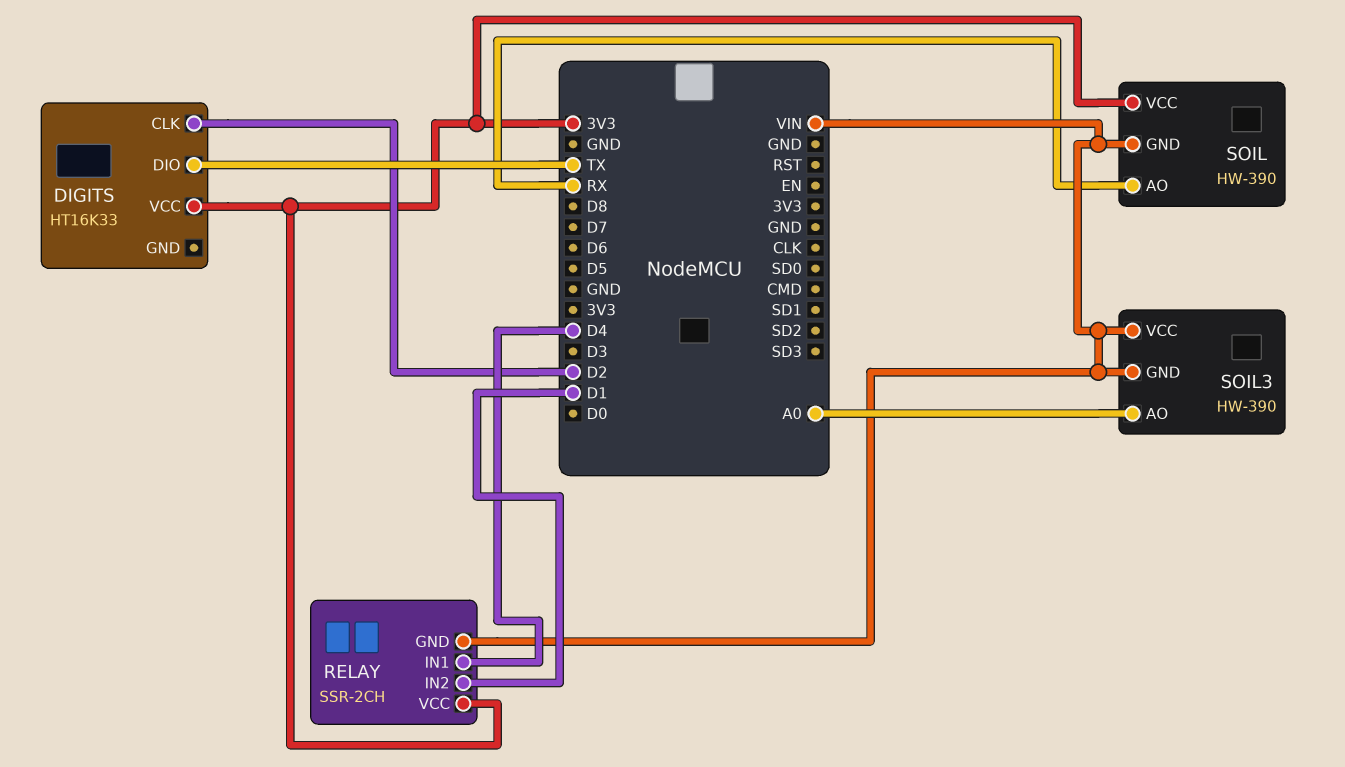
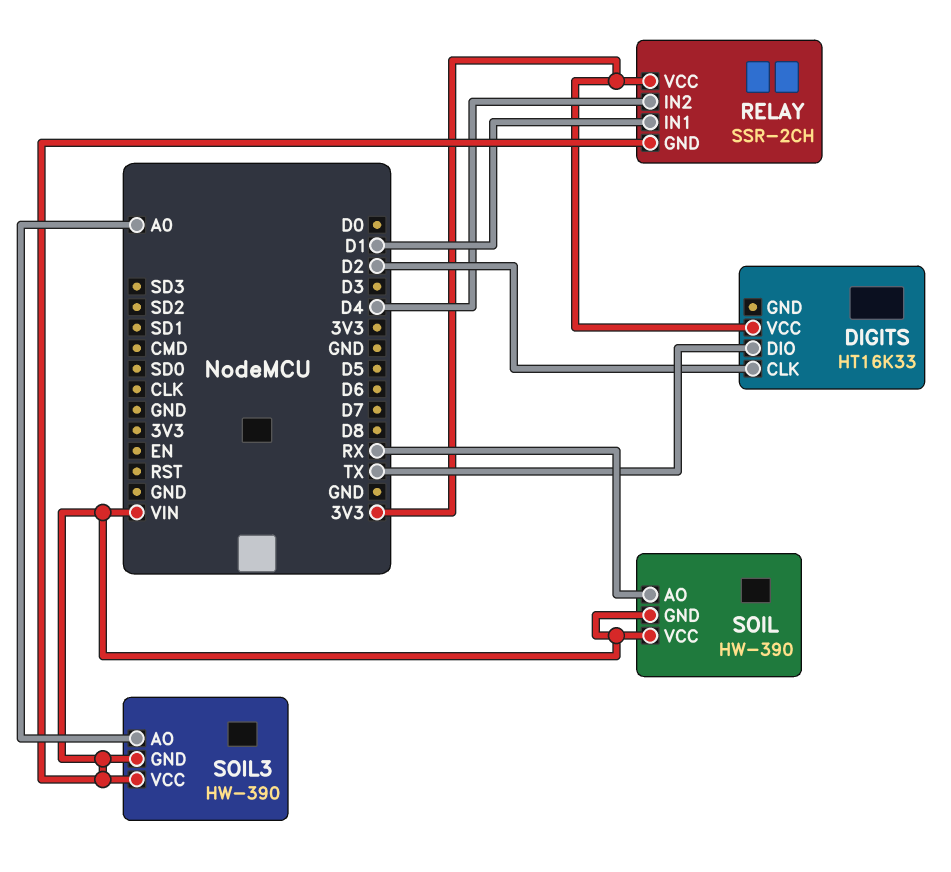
RELAY pin IN1: D4 -> D1
RELAY pin IN2: D1 -> D4
SOIL pin VCC: 3V3 -> VIN

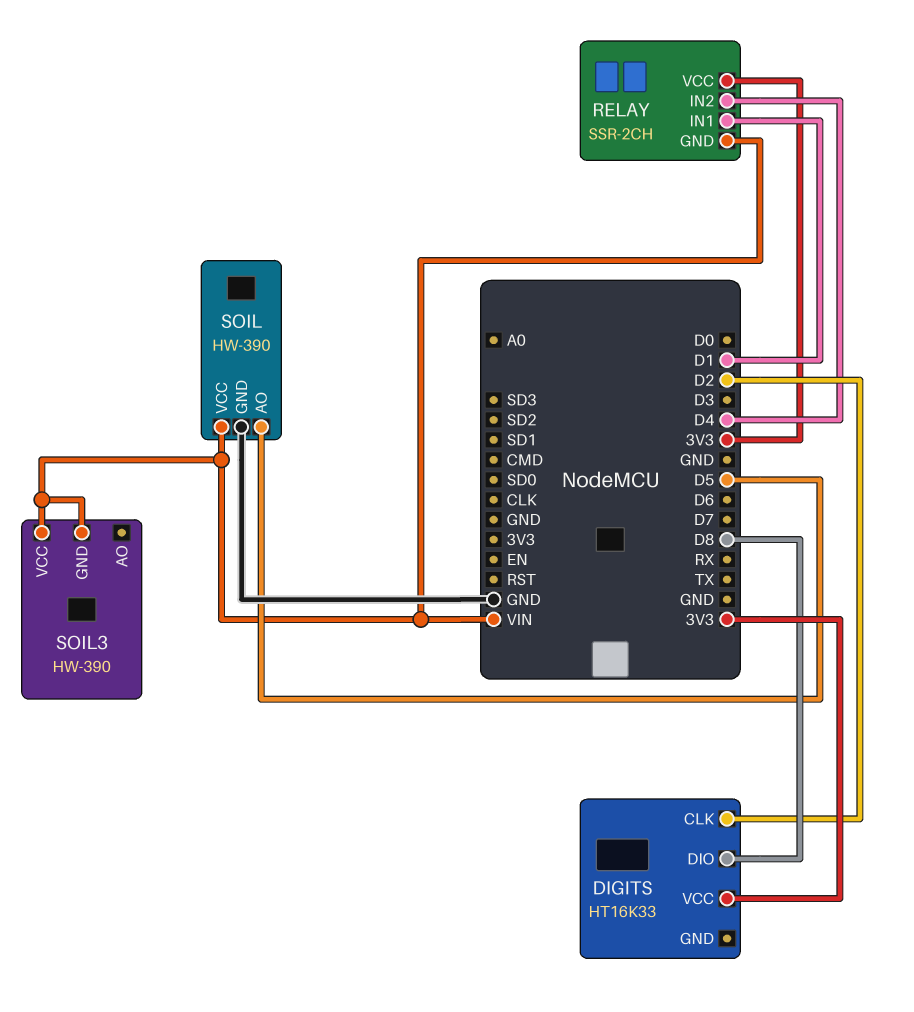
DIGITS pin DIO: TX -> D8
SOIL pin AO: RX -> D5
SOIL pin GND: VIN -> GND
SOIL3 pin AO: A0 -> none

